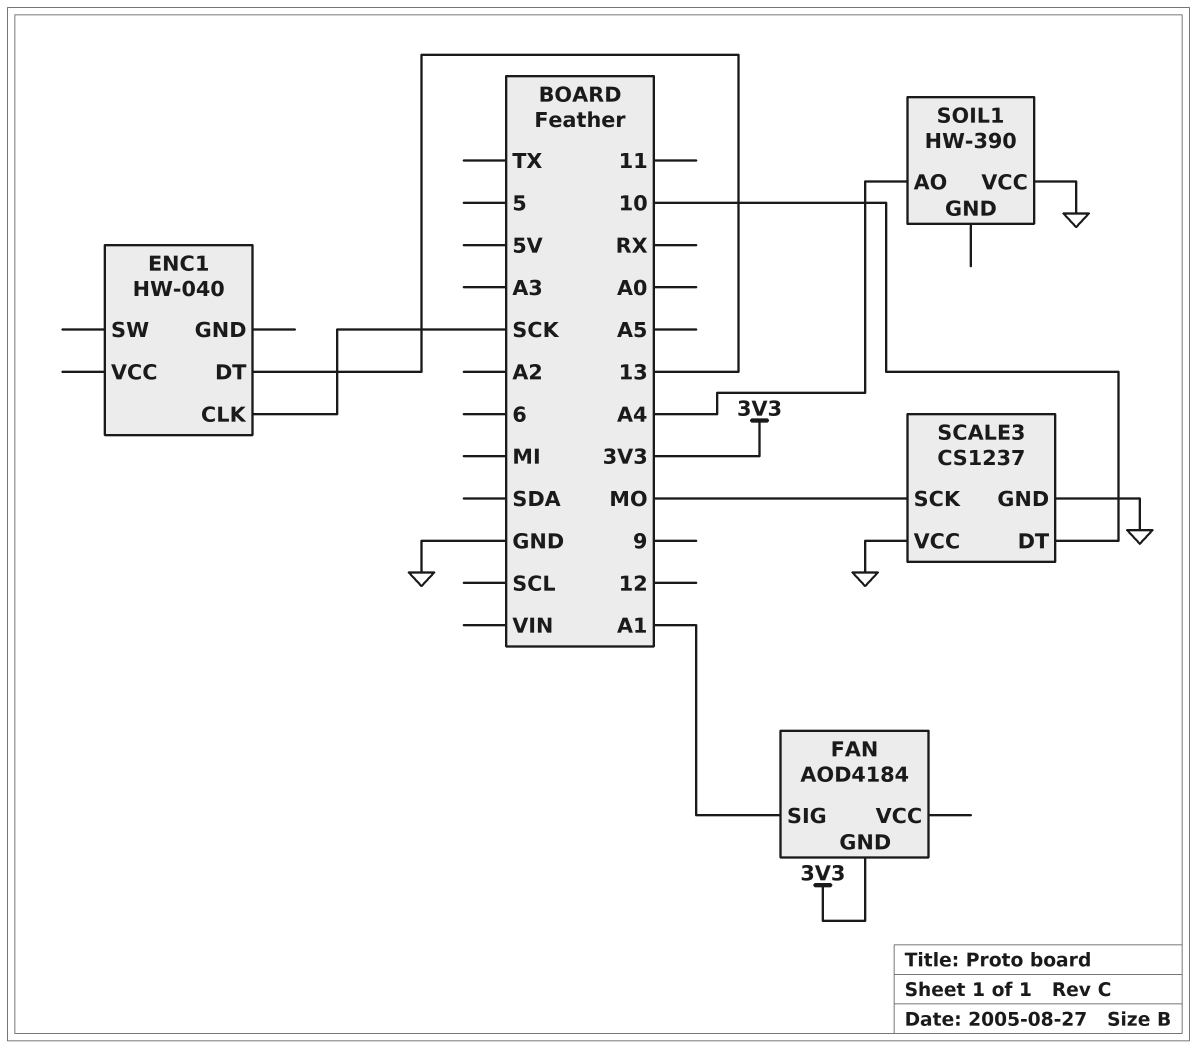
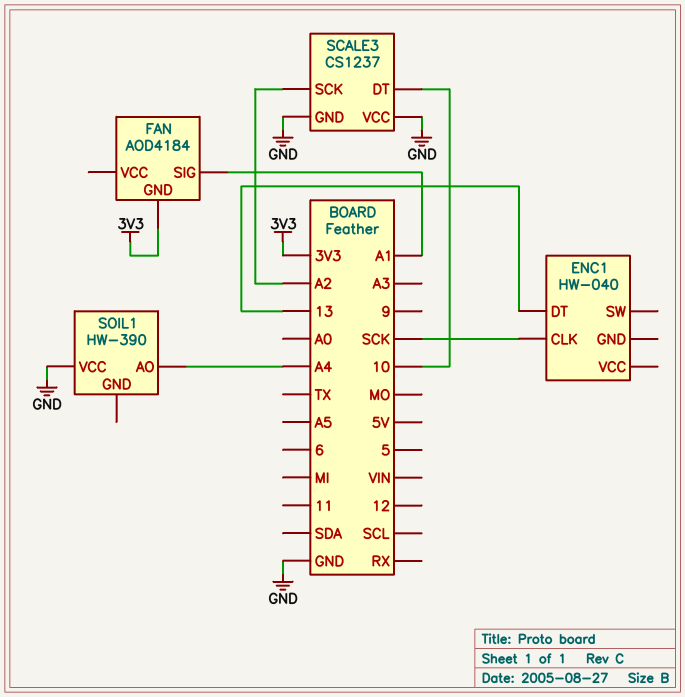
SCALE3 pin SCK: MO -> A2

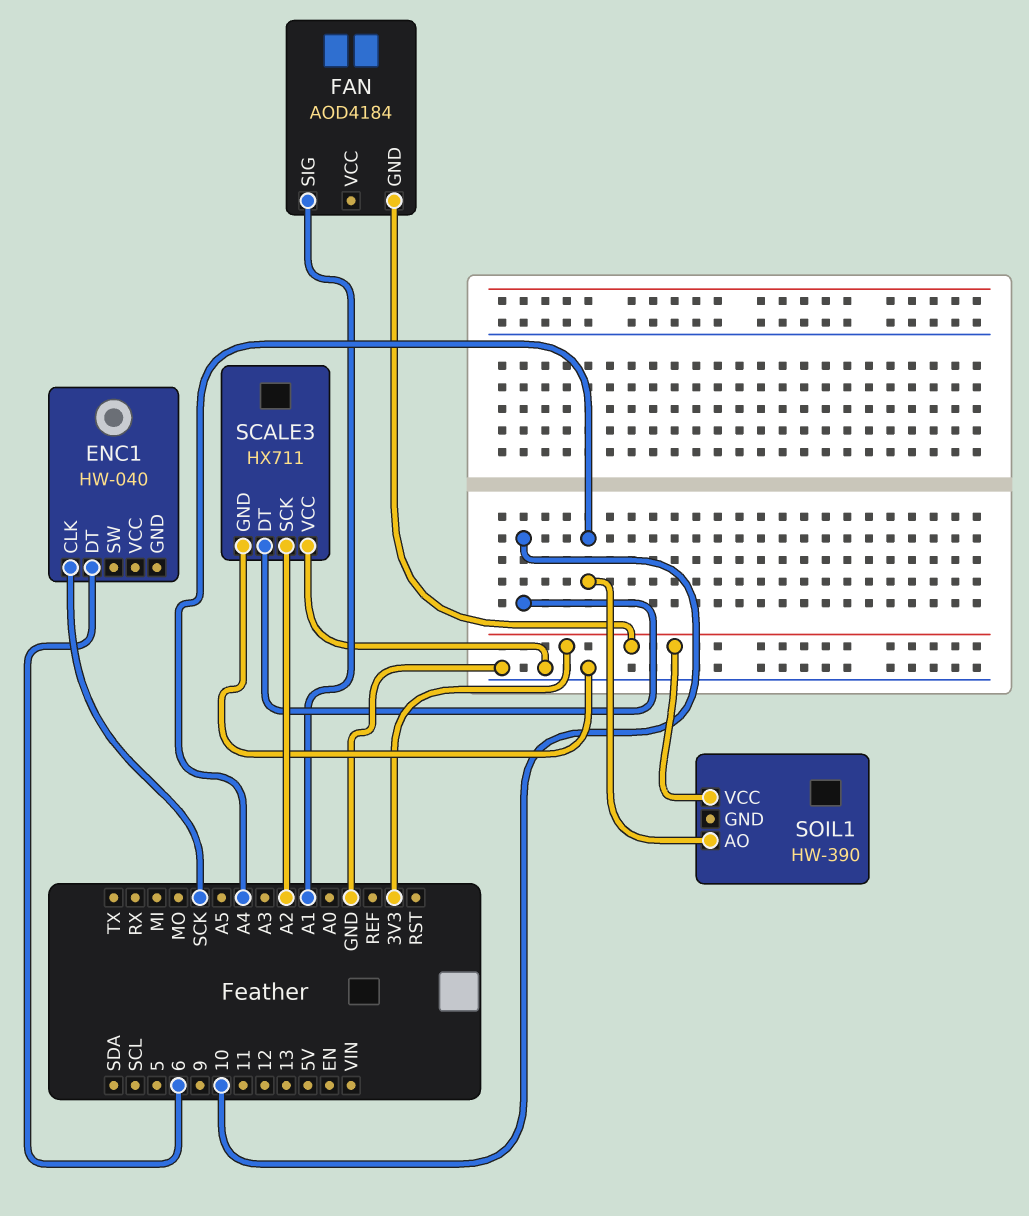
ENC1 pin DT: 13 -> 6
SCALE3: CS1237 -> HX711
SOIL1 pin VCC: GND -> 3V3

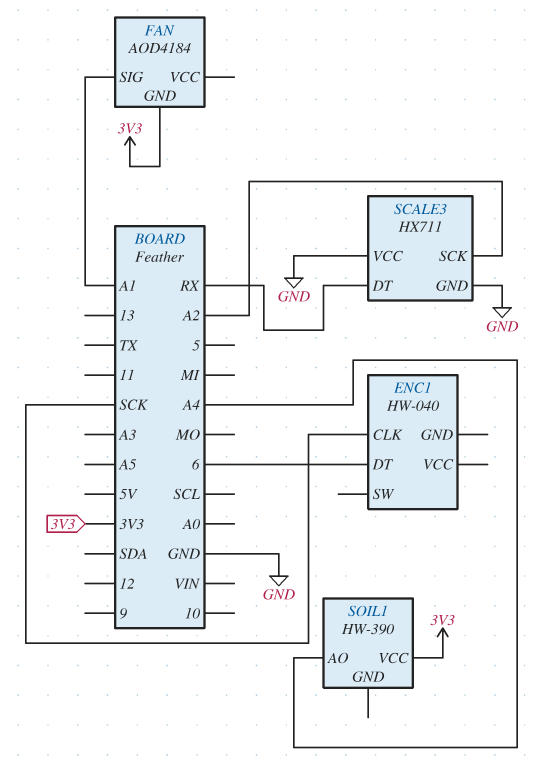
SCALE3 pin DT: 10 -> RX

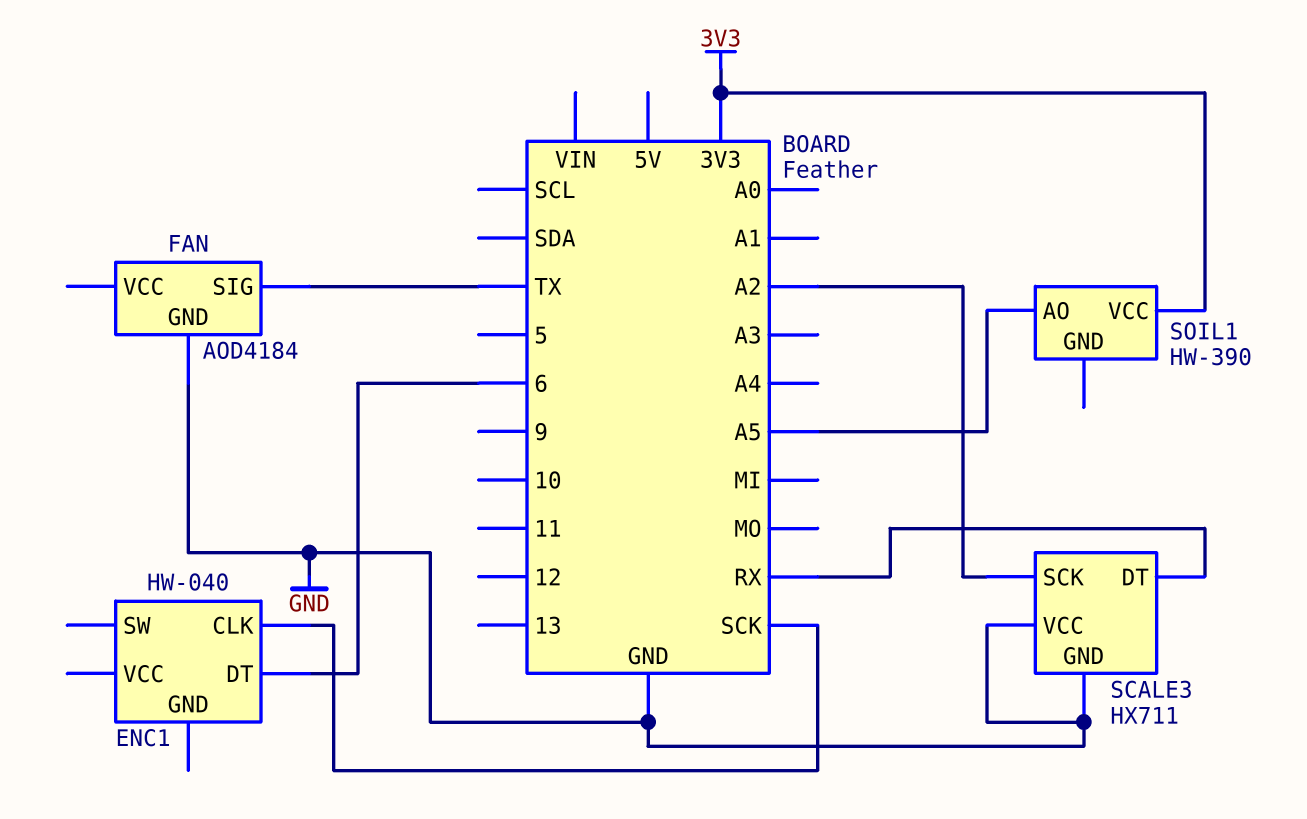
FAN pin GND: 3V3 -> GND
FAN pin SIG: A1 -> TX
SOIL1 pin AO: A4 -> A5

